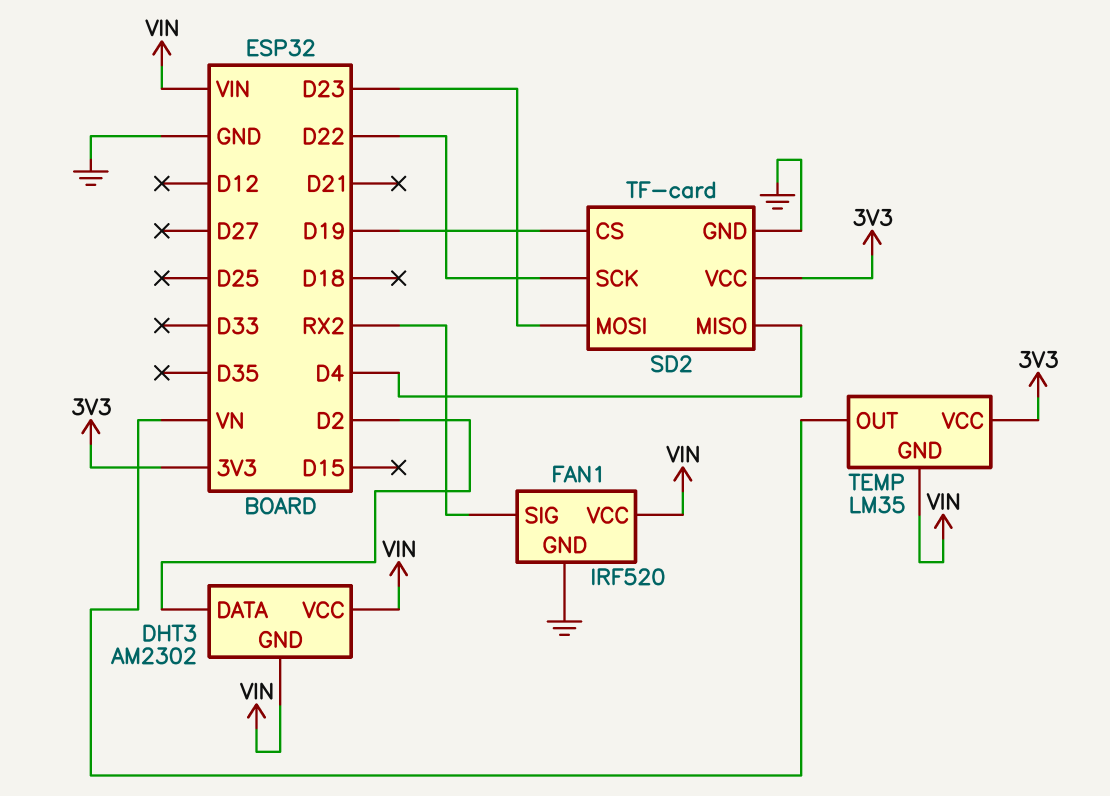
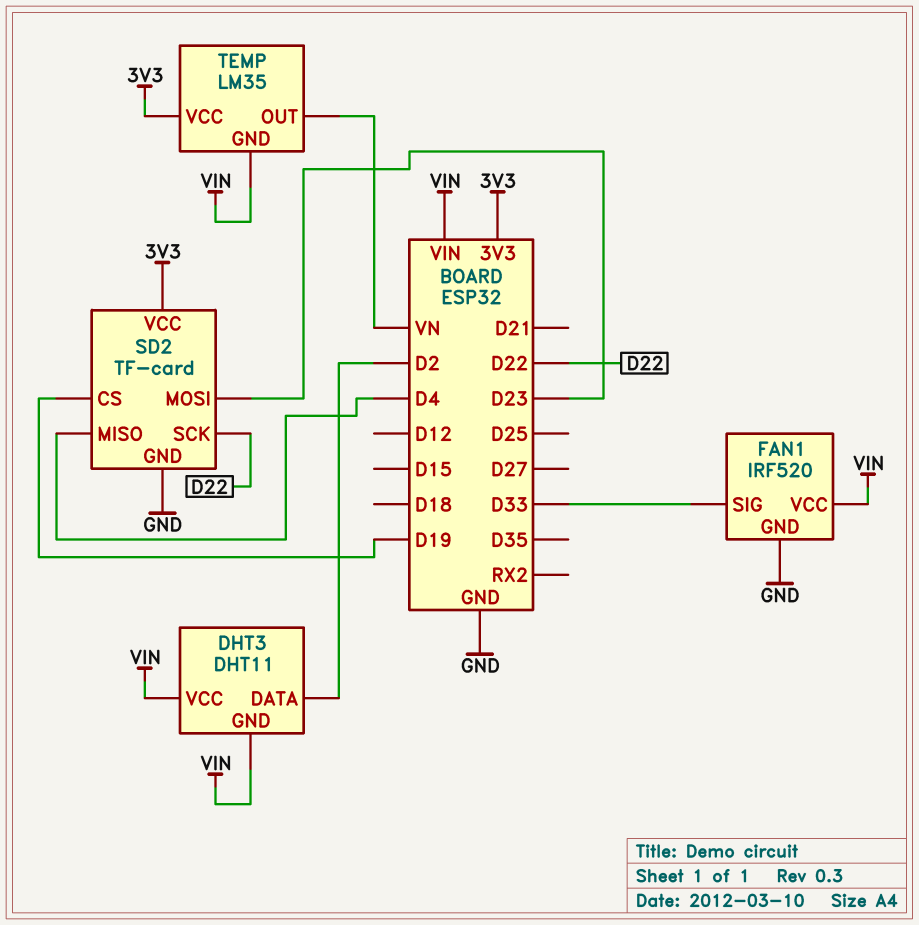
DHT3: AM2302 -> DHT11
FAN1 pin SIG: RX2 -> D33

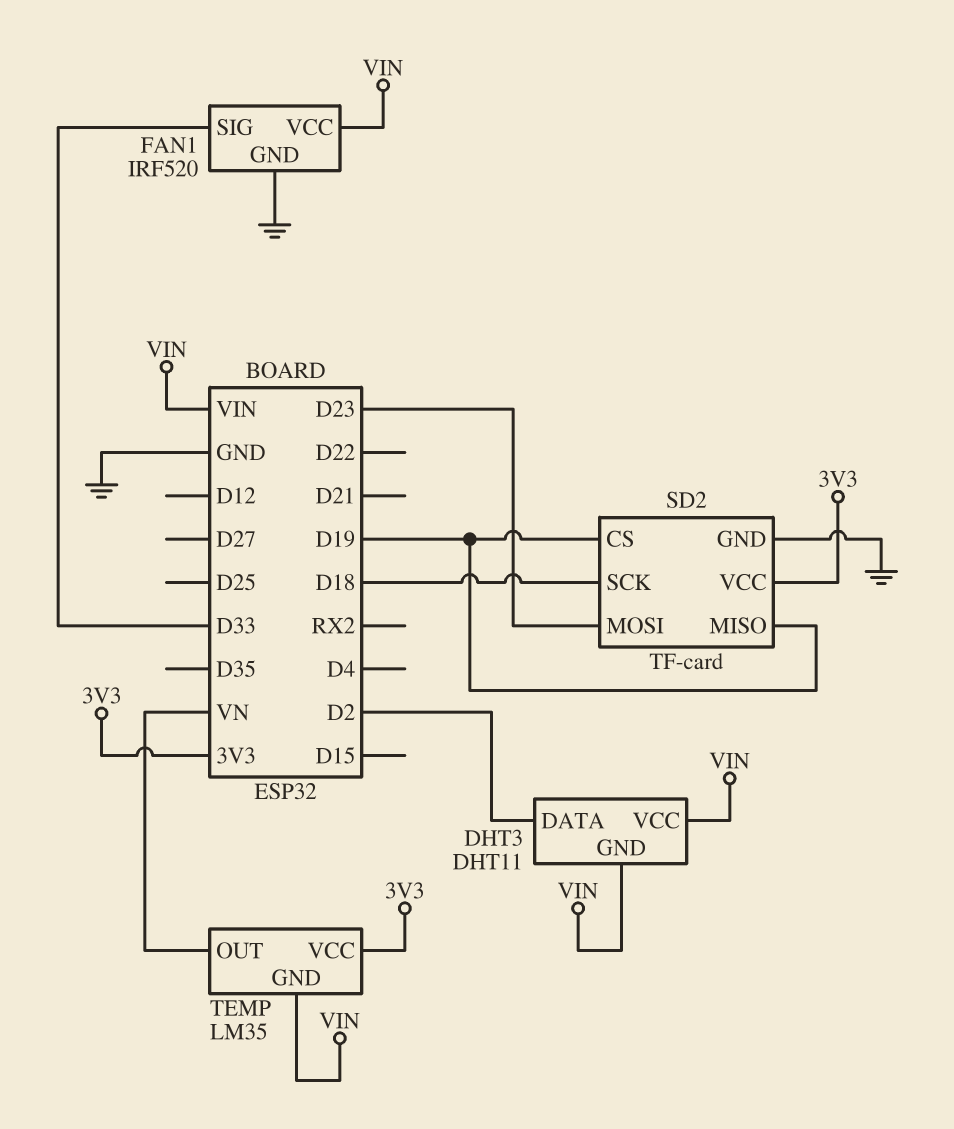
SD2 pin MISO: D4 -> D19
SD2 pin SCK: D22 -> D18

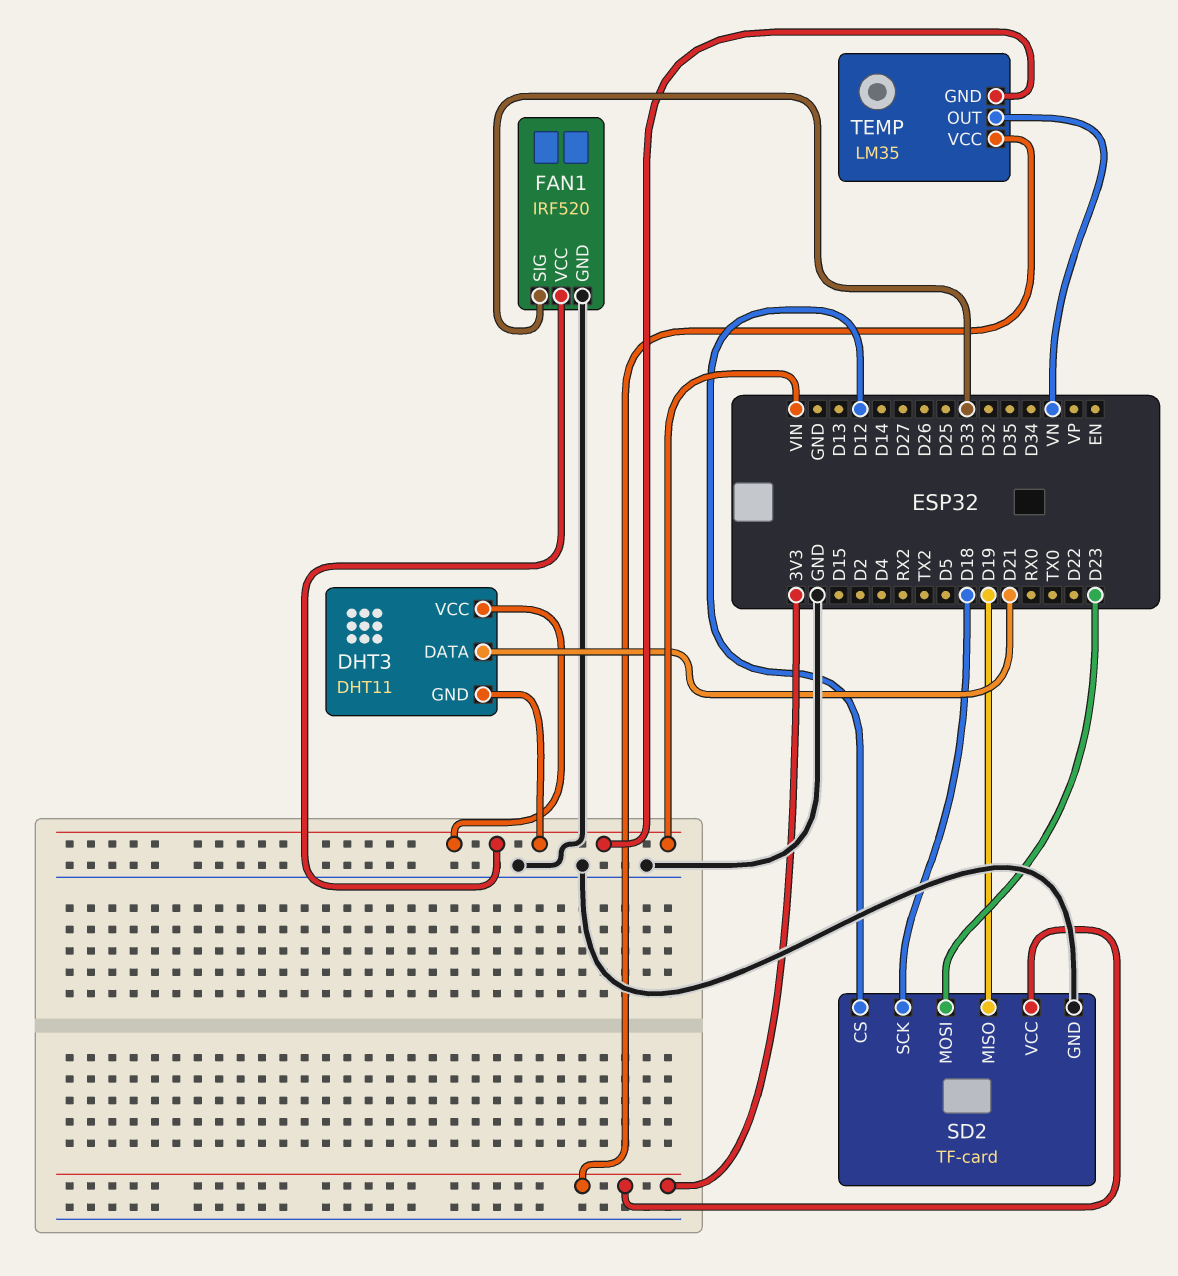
DHT3 pin DATA: D2 -> D21
SD2 pin CS: D19 -> D12

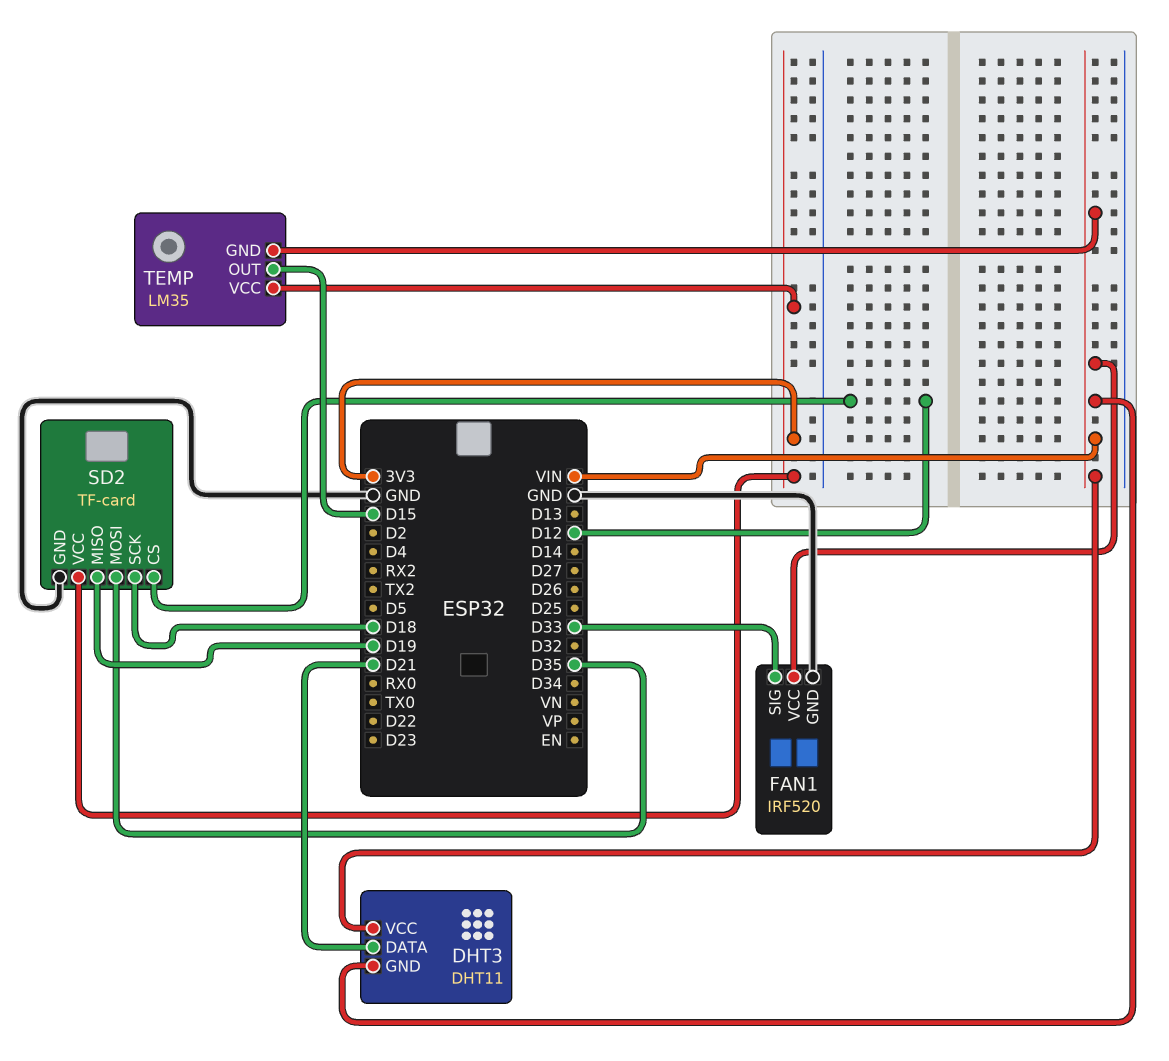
SD2 pin MOSI: D23 -> D35
TEMP pin OUT: VN -> D15

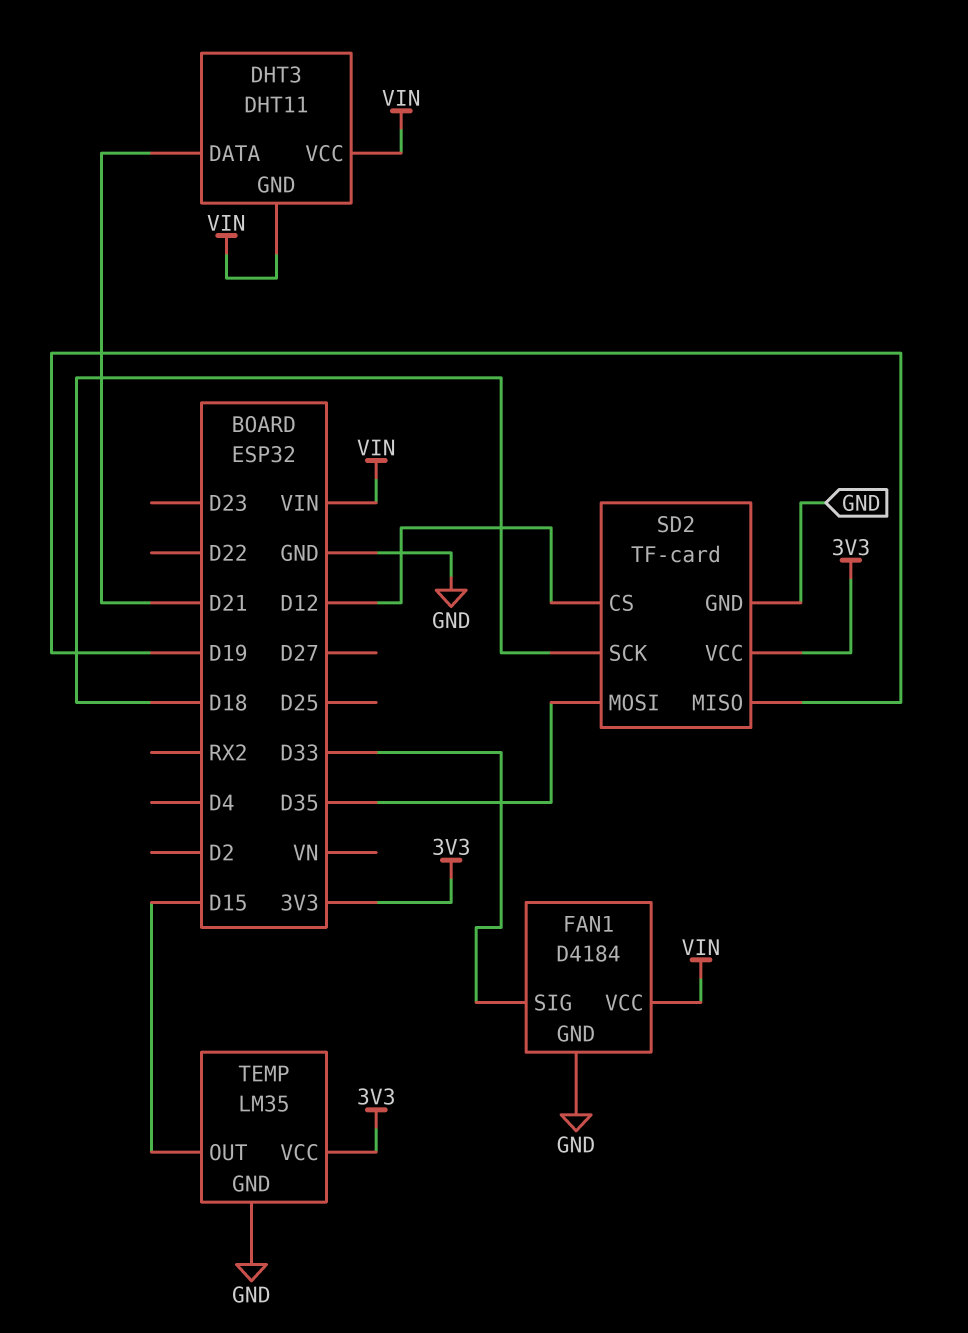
FAN1: IRF520 -> D4184
TEMP pin GND: VIN -> GND

